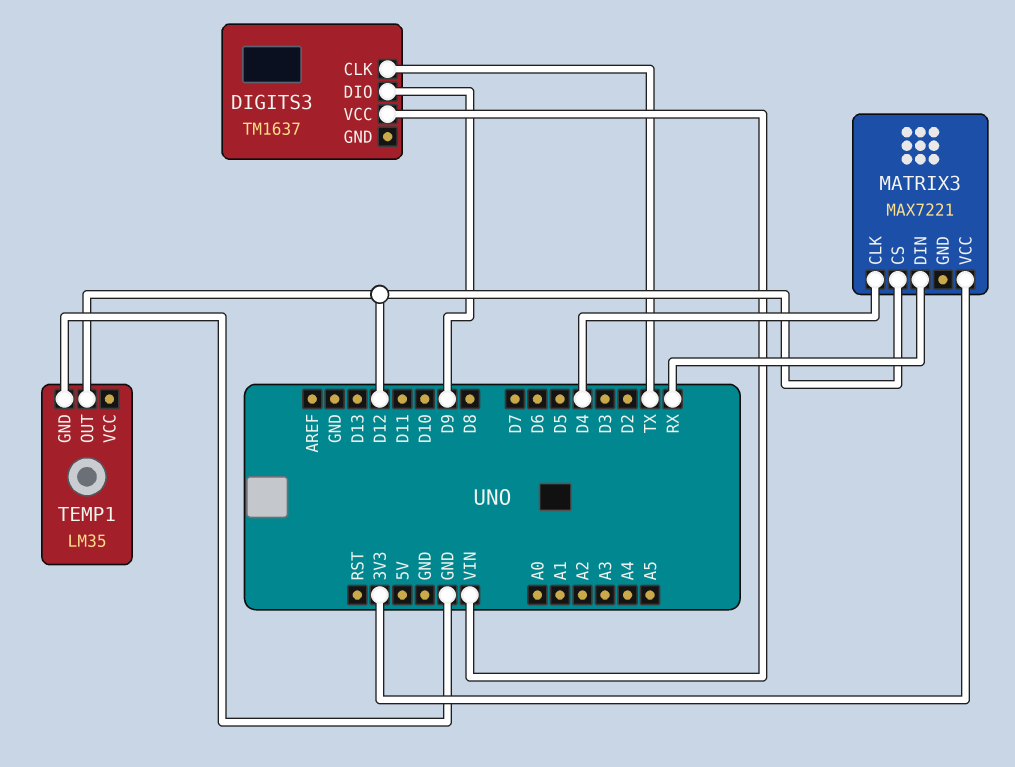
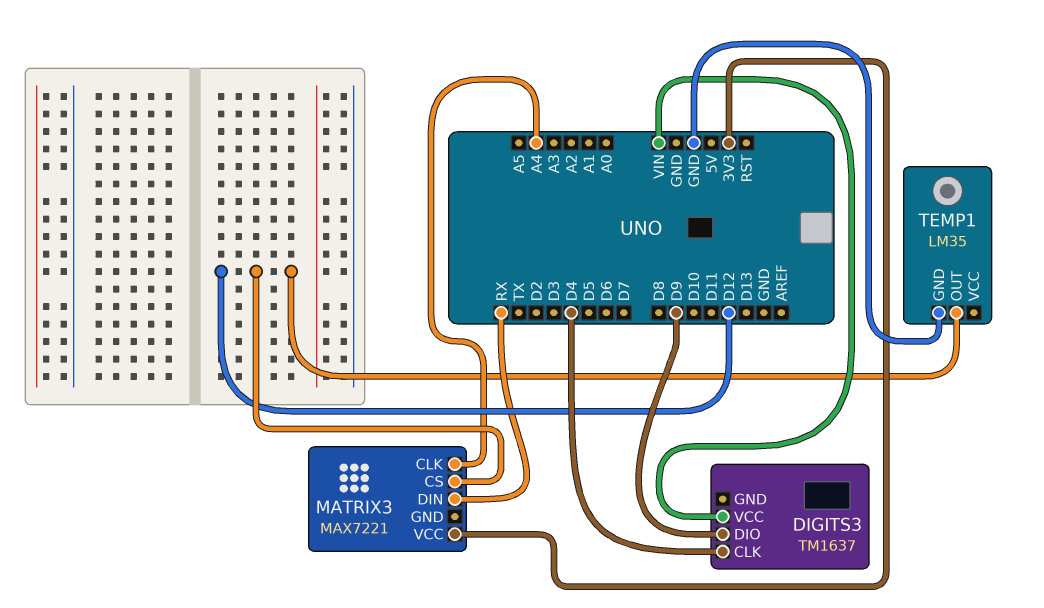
DIGITS3 pin CLK: TX -> D4
MATRIX3 pin CLK: D4 -> A4

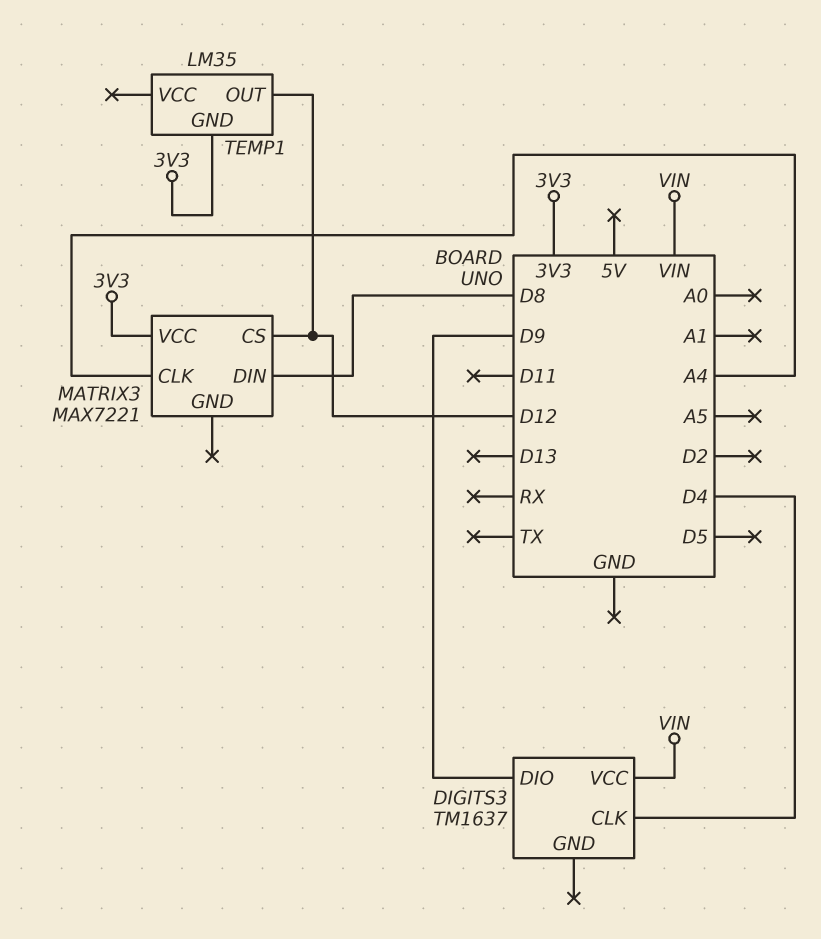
MATRIX3 pin DIN: RX -> D8
TEMP1 pin GND: GND -> 3V3

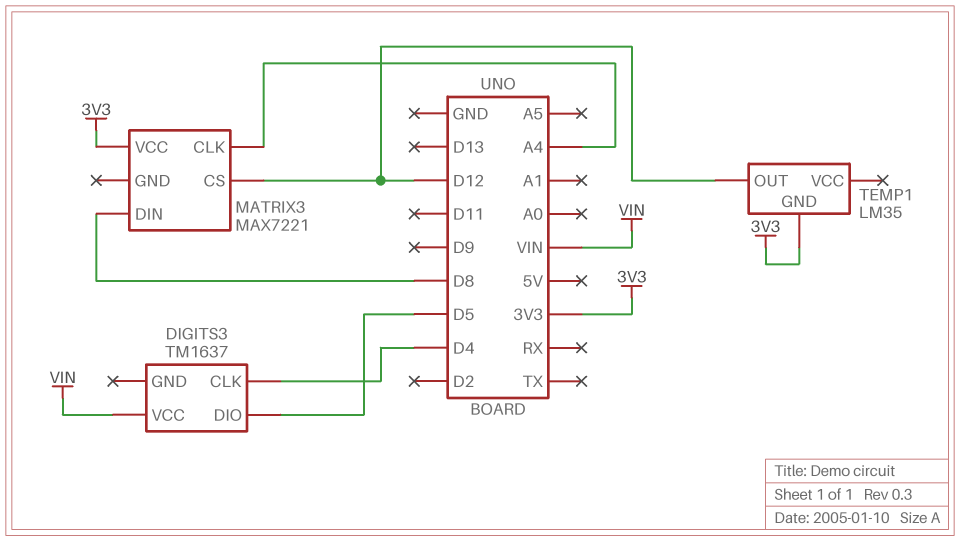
DIGITS3 pin DIO: D9 -> D5

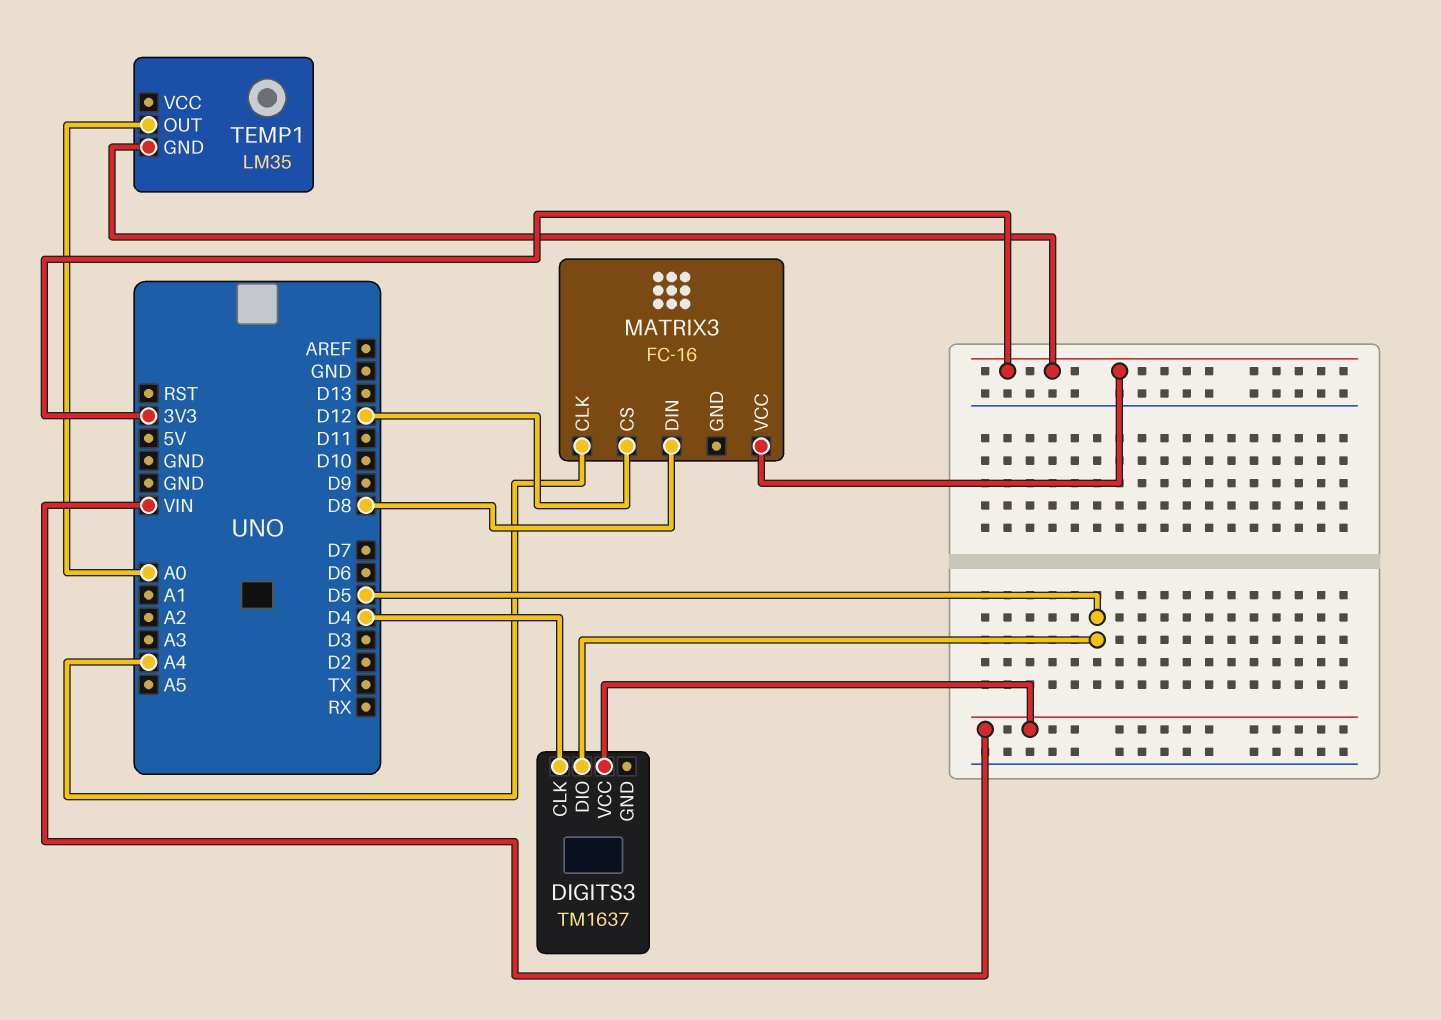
MATRIX3: MAX7221 -> FC-16
TEMP1 pin OUT: D12 -> A0

